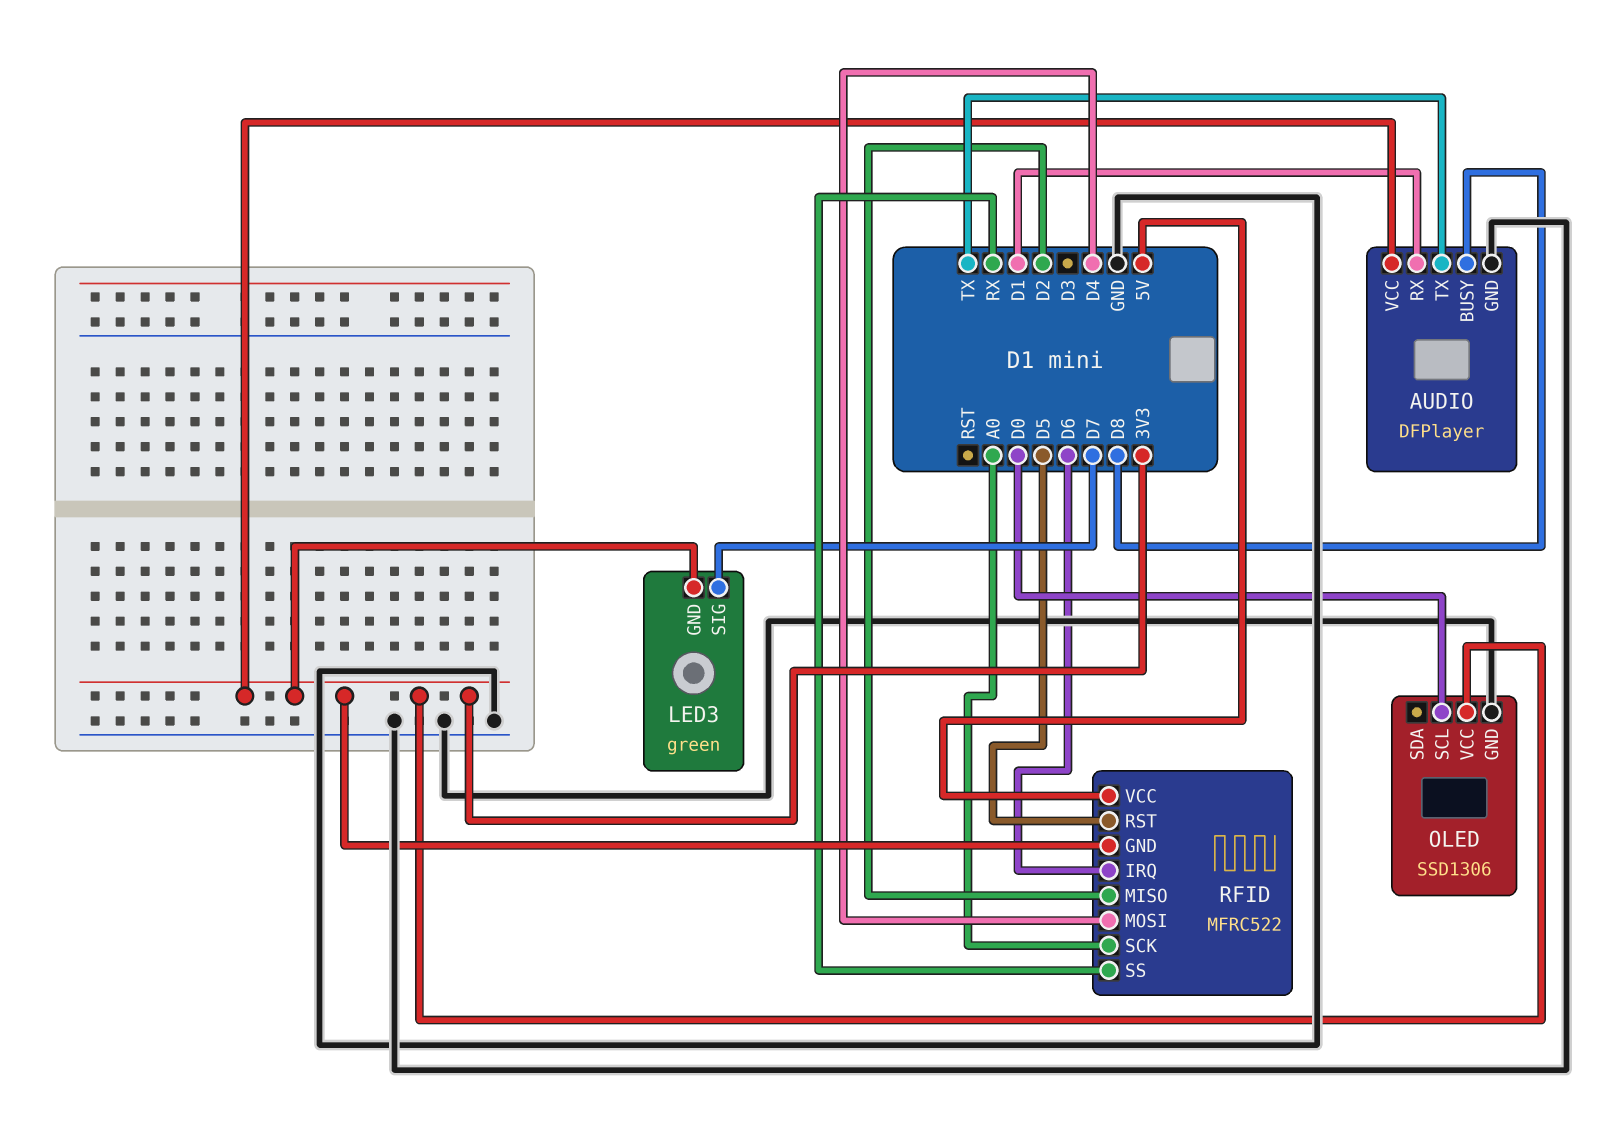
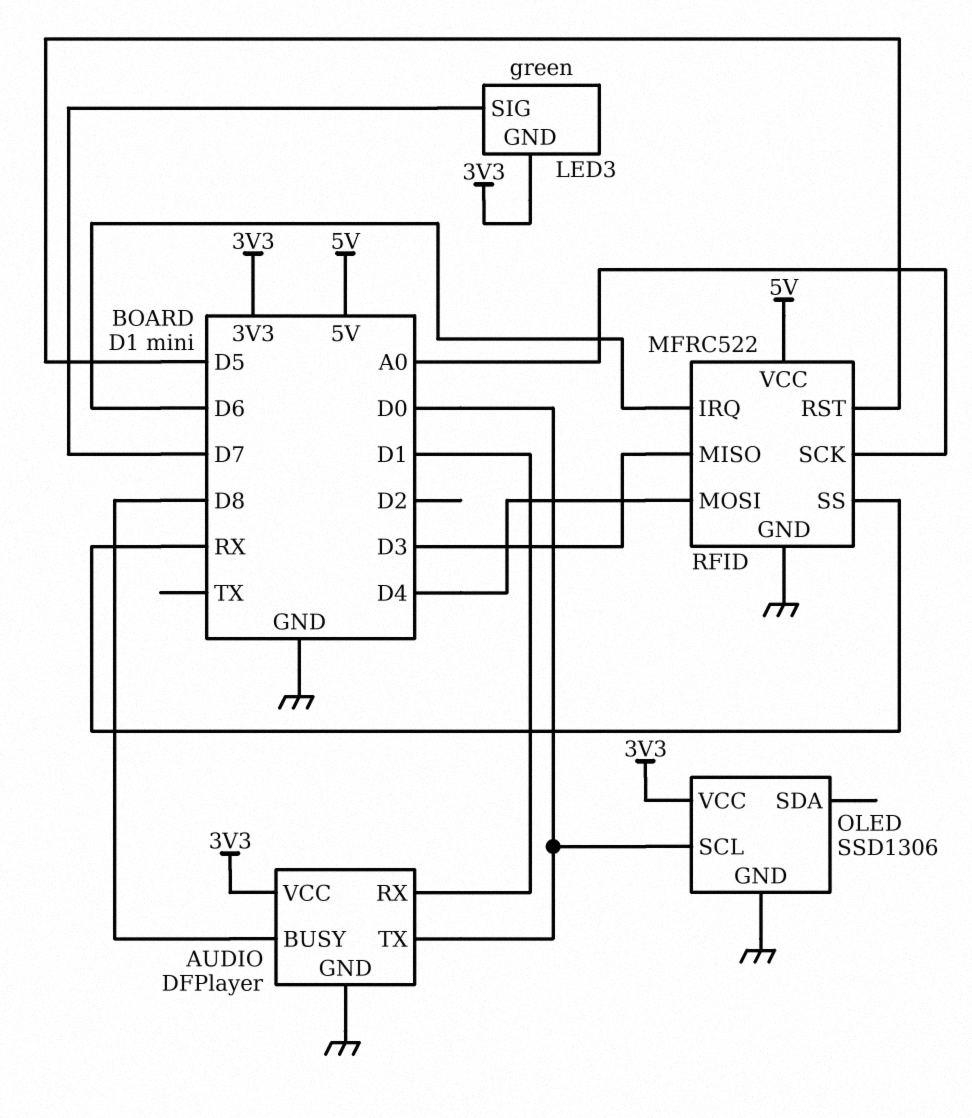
AUDIO pin TX: TX -> D0
RFID pin GND: 3V3 -> GND
RFID pin MISO: D2 -> D3

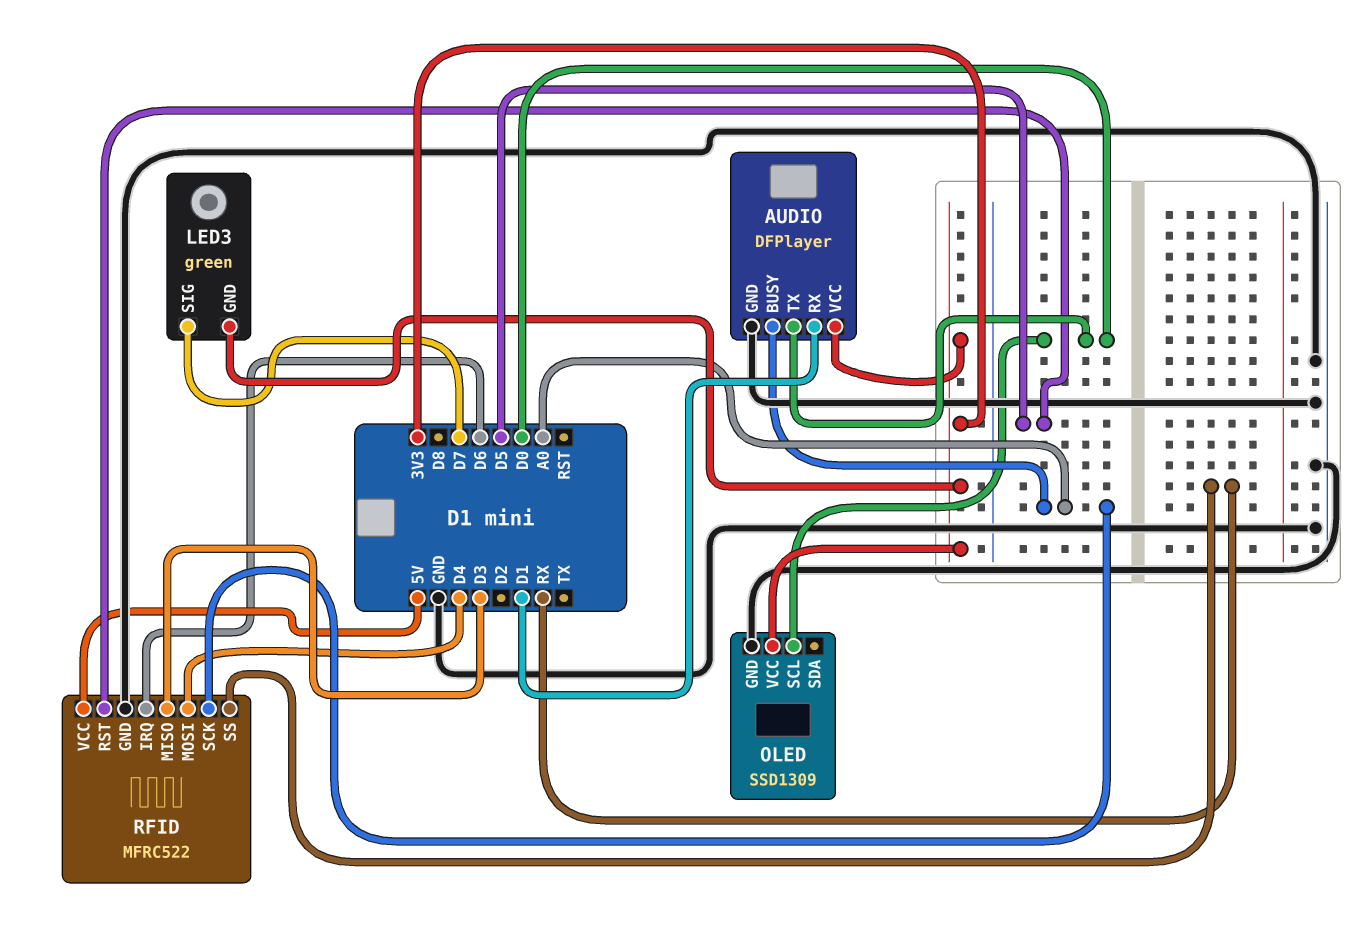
AUDIO pin BUSY: D8 -> A0
OLED: SSD1306 -> SSD1309

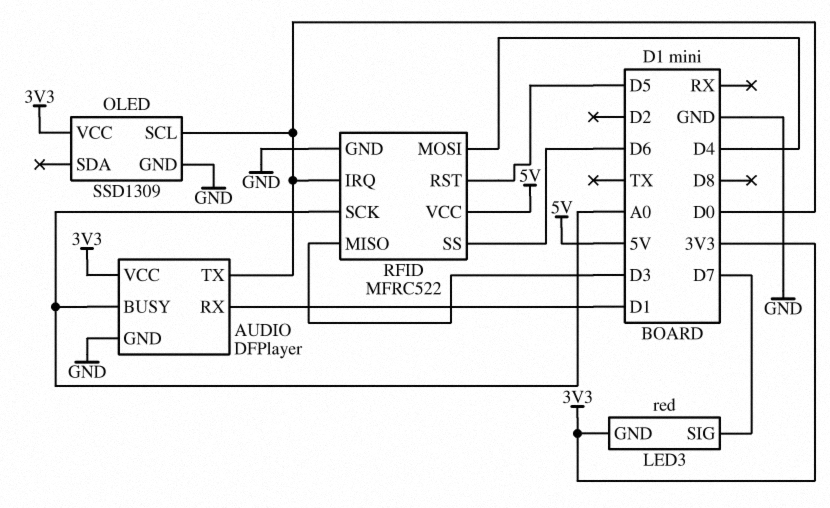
LED3: green -> red
RFID pin IRQ: D6 -> D0
RFID pin SS: RX -> D6

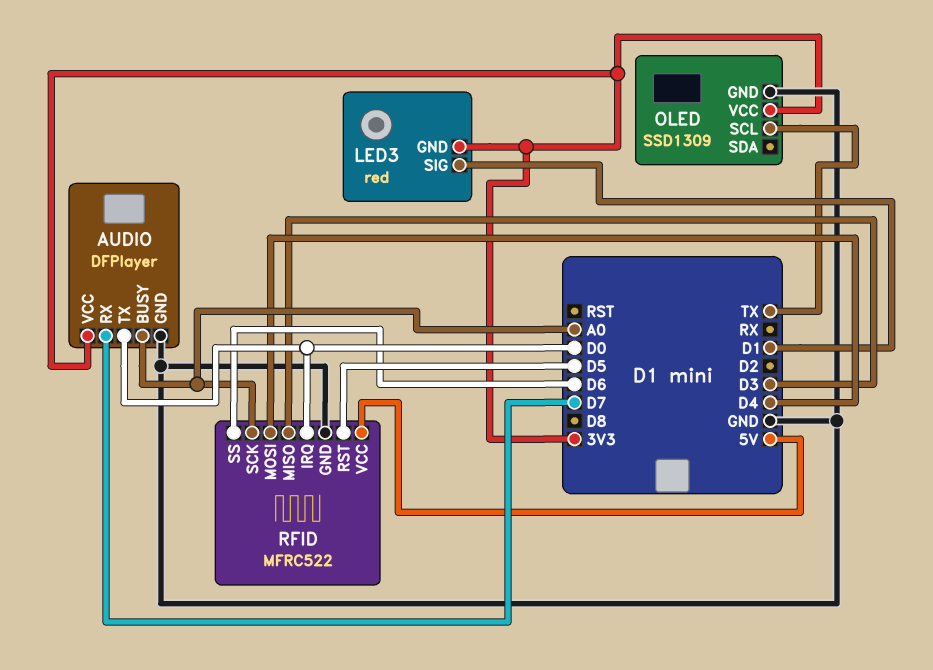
AUDIO pin RX: D1 -> D7
LED3 pin SIG: D7 -> D1
OLED pin SCL: D0 -> TX

